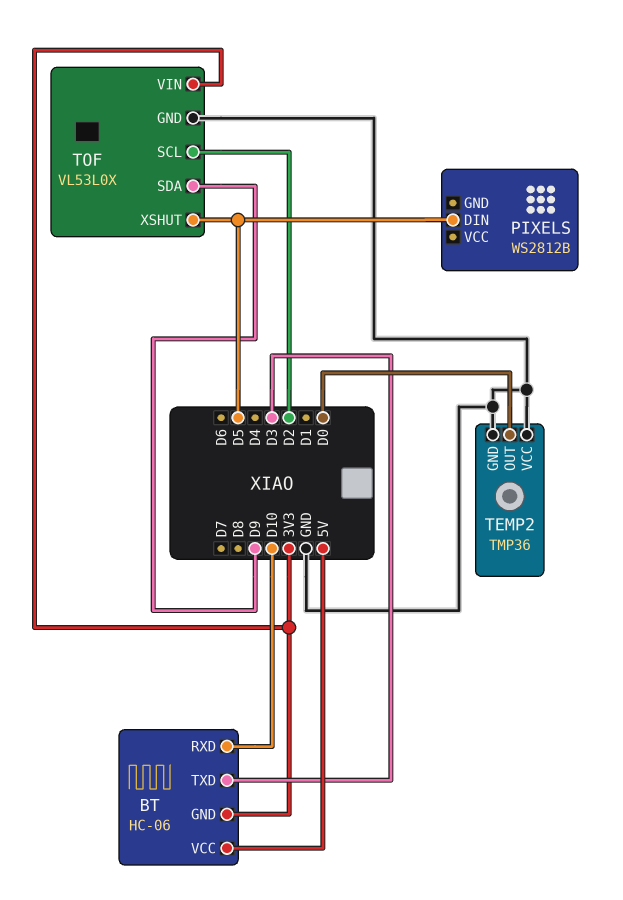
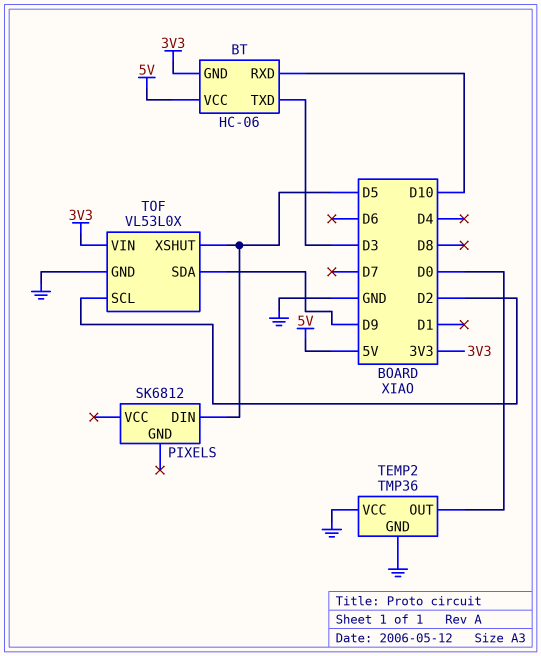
PIXELS: WS2812B -> SK6812

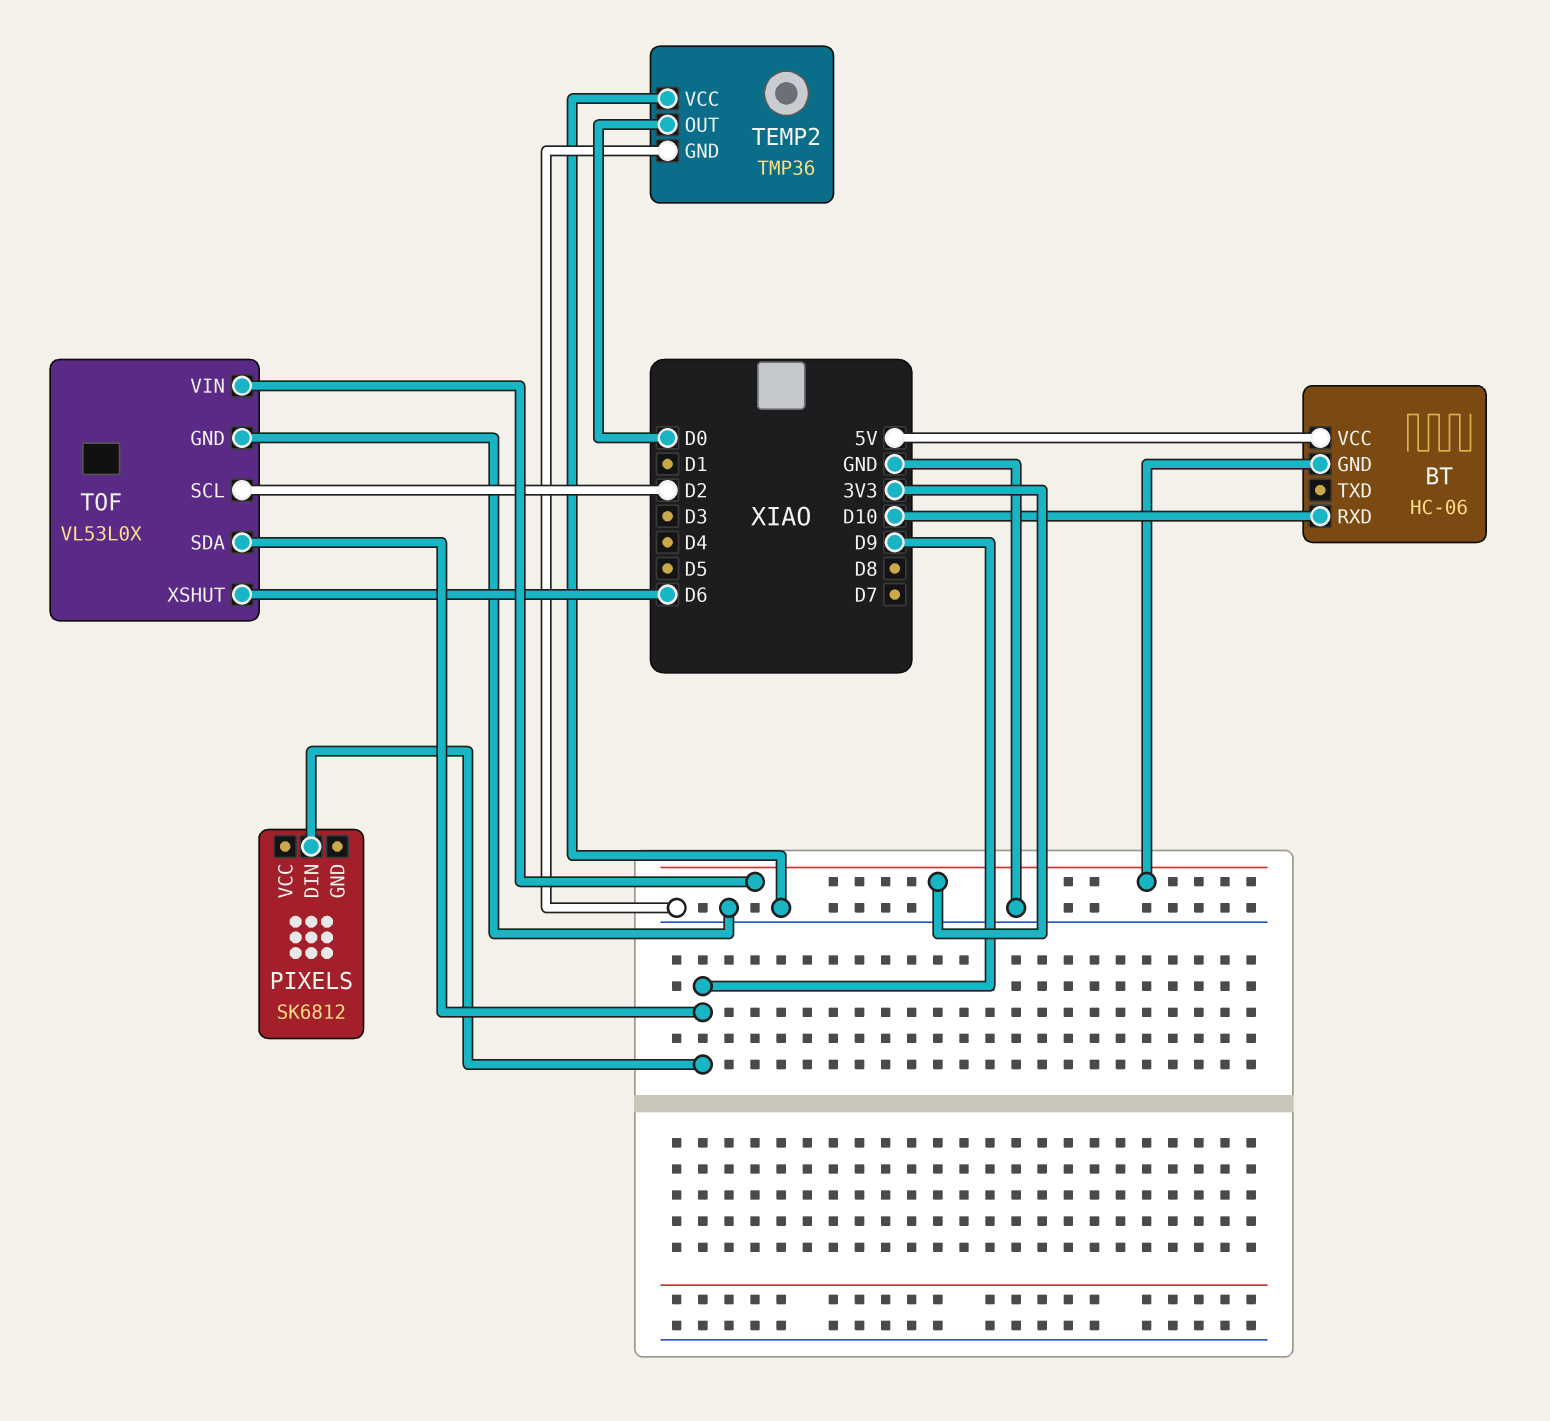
BT pin TXD: D3 -> none
PIXELS pin DIN: D5 -> D9
TOF pin XSHUT: D5 -> D6

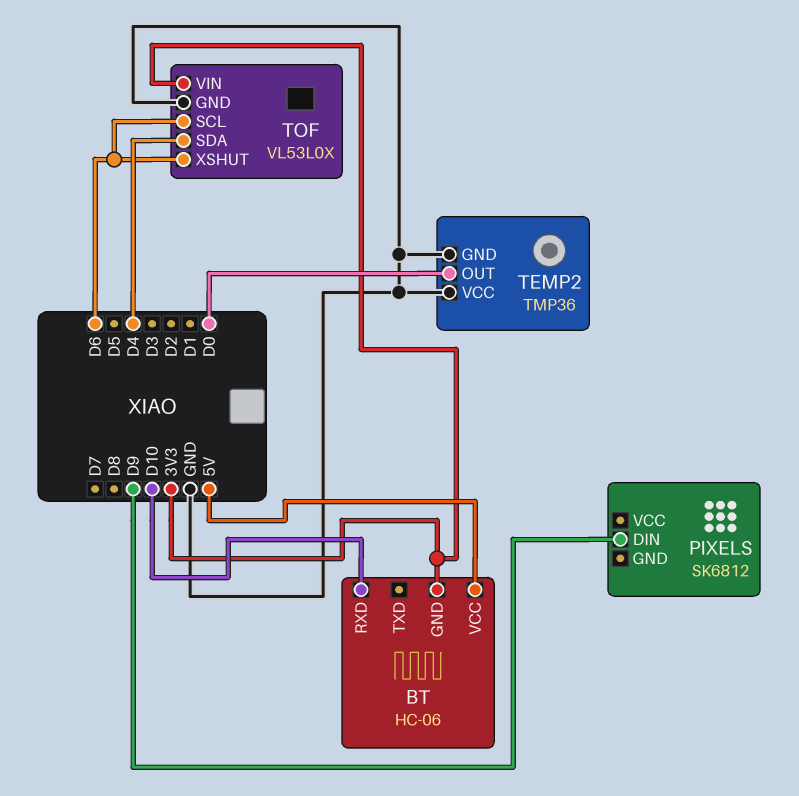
TOF pin SCL: D2 -> D6
TOF pin SDA: D9 -> D4

